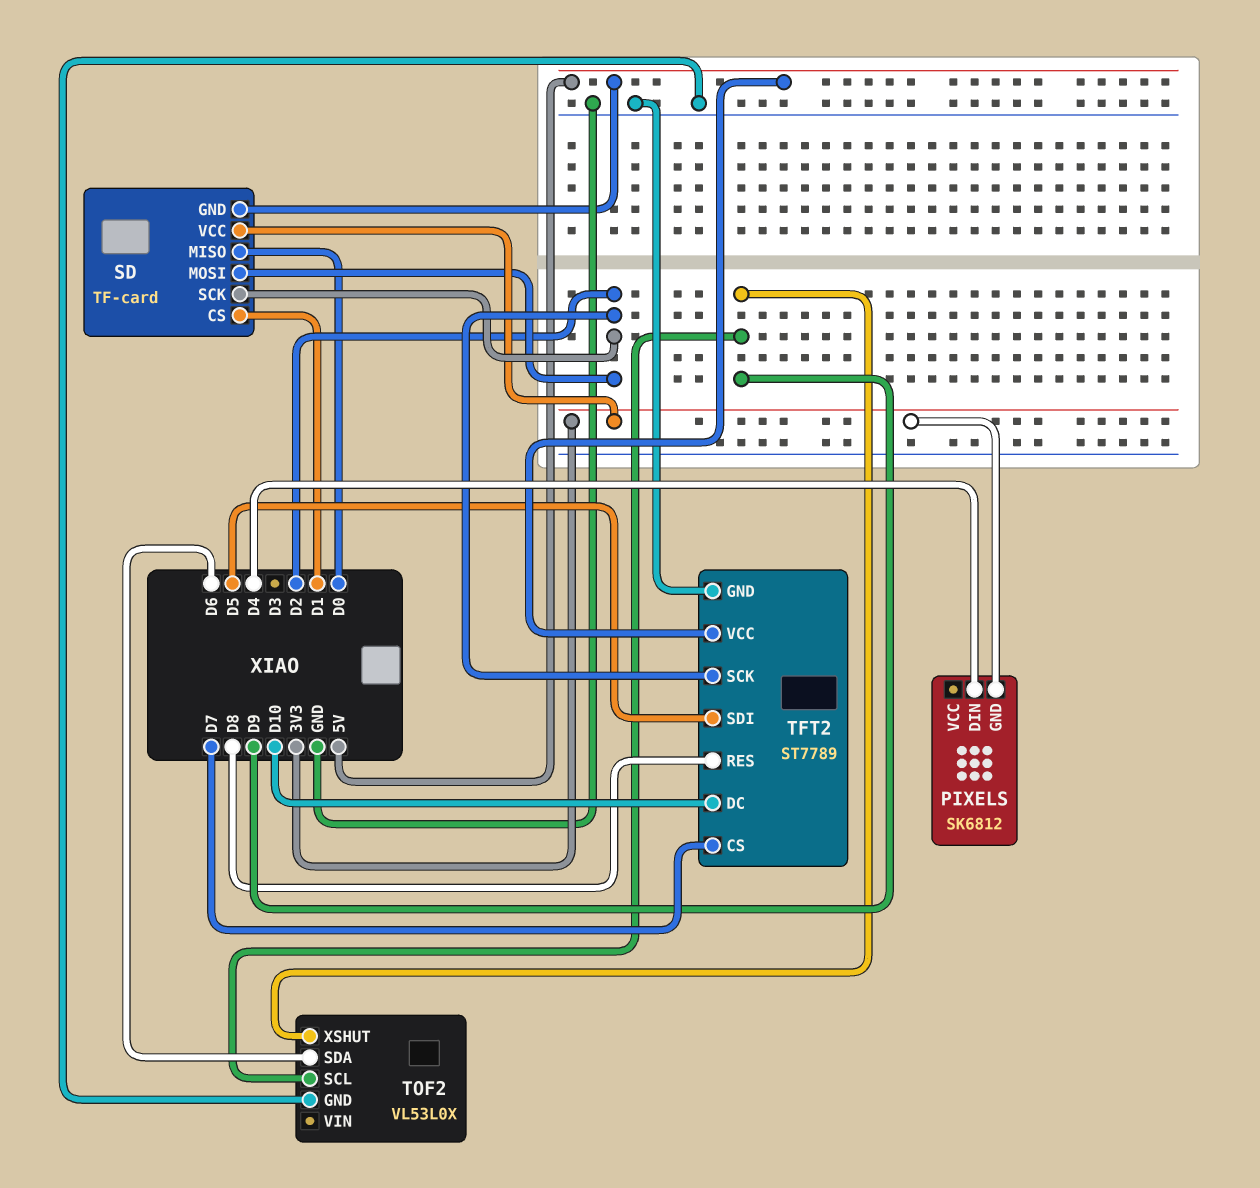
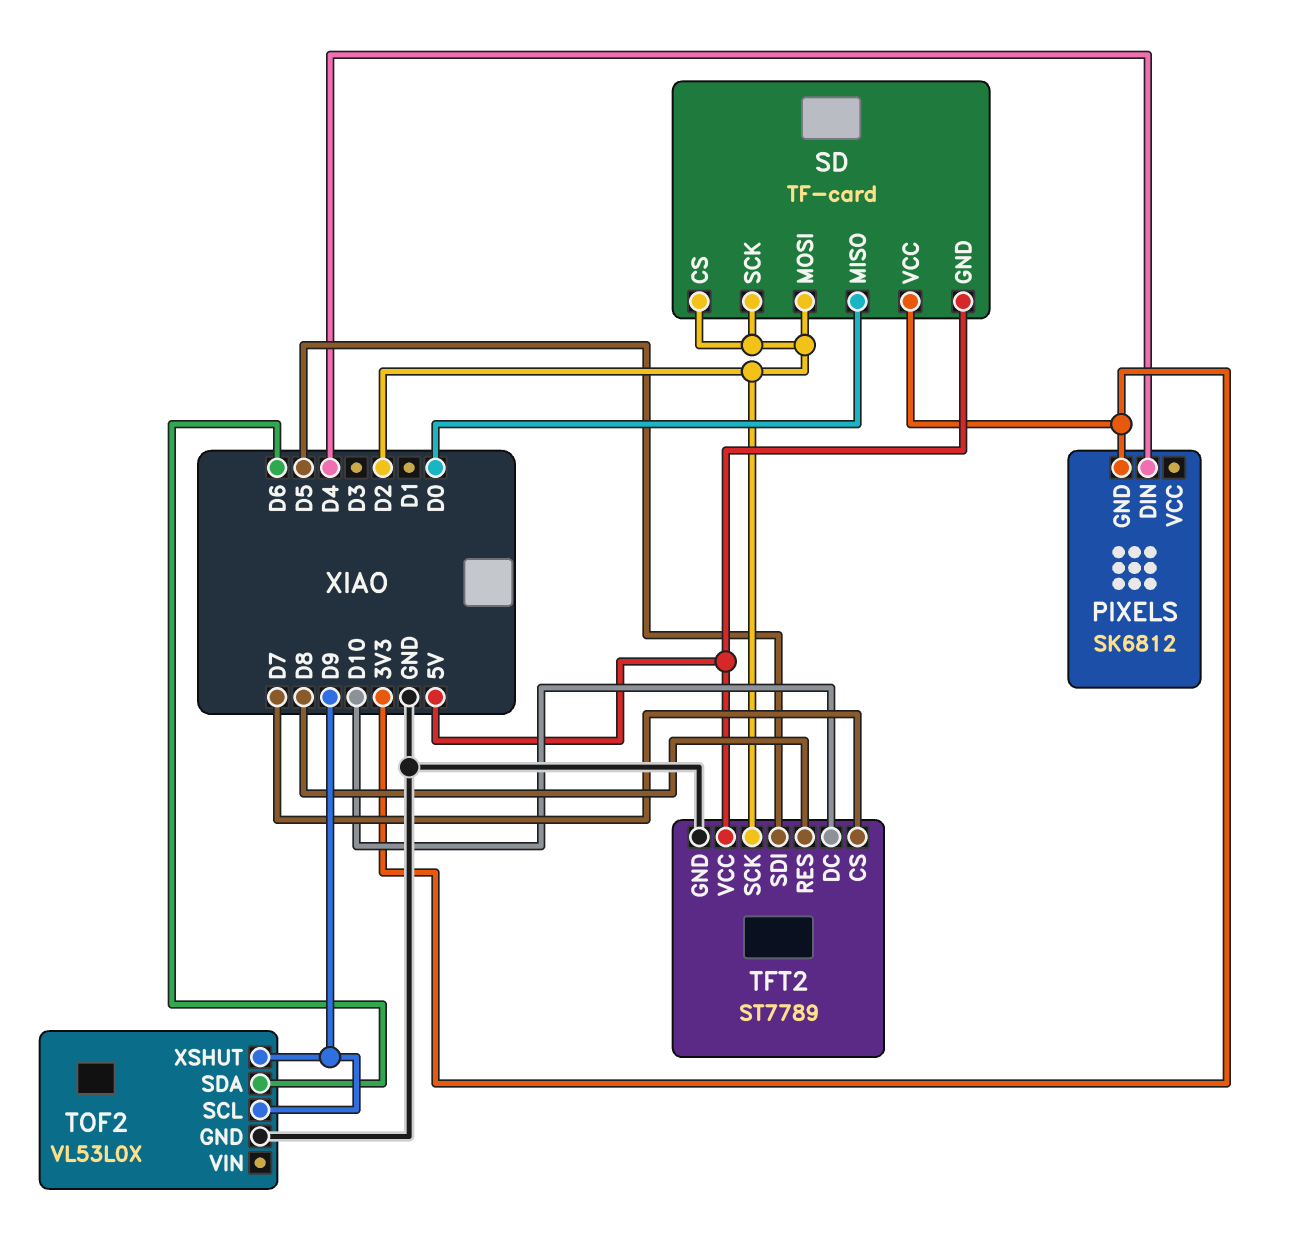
SD pin CS: D1 -> D2

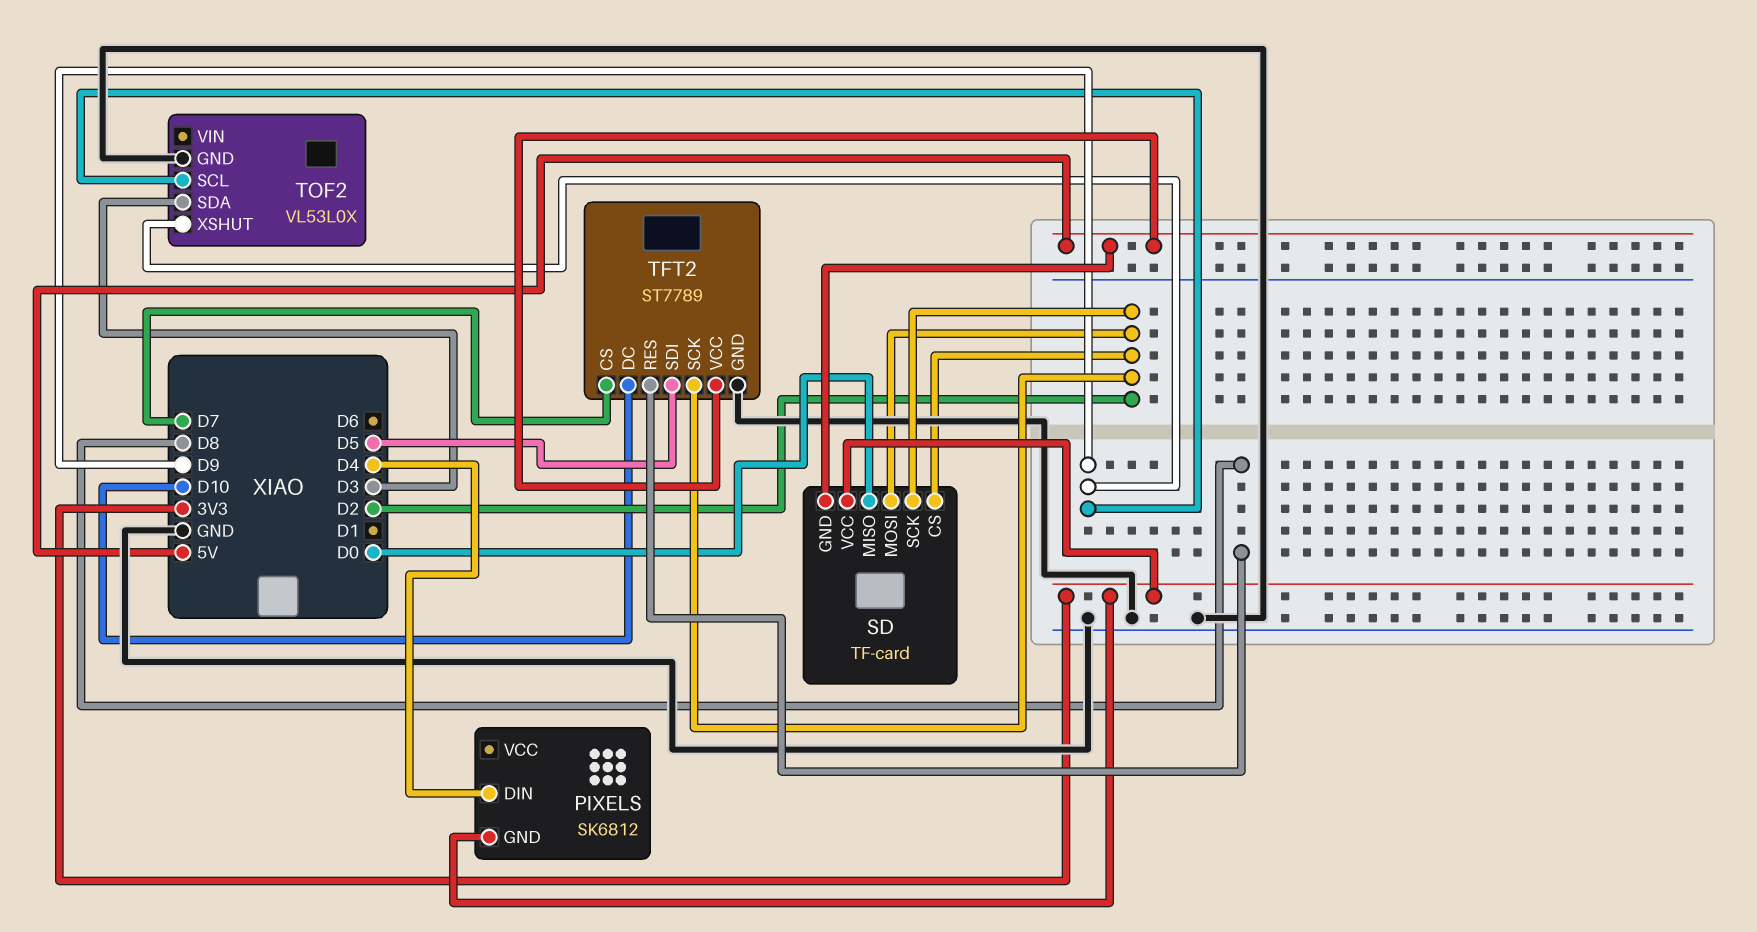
TOF2 pin SDA: D6 -> D3

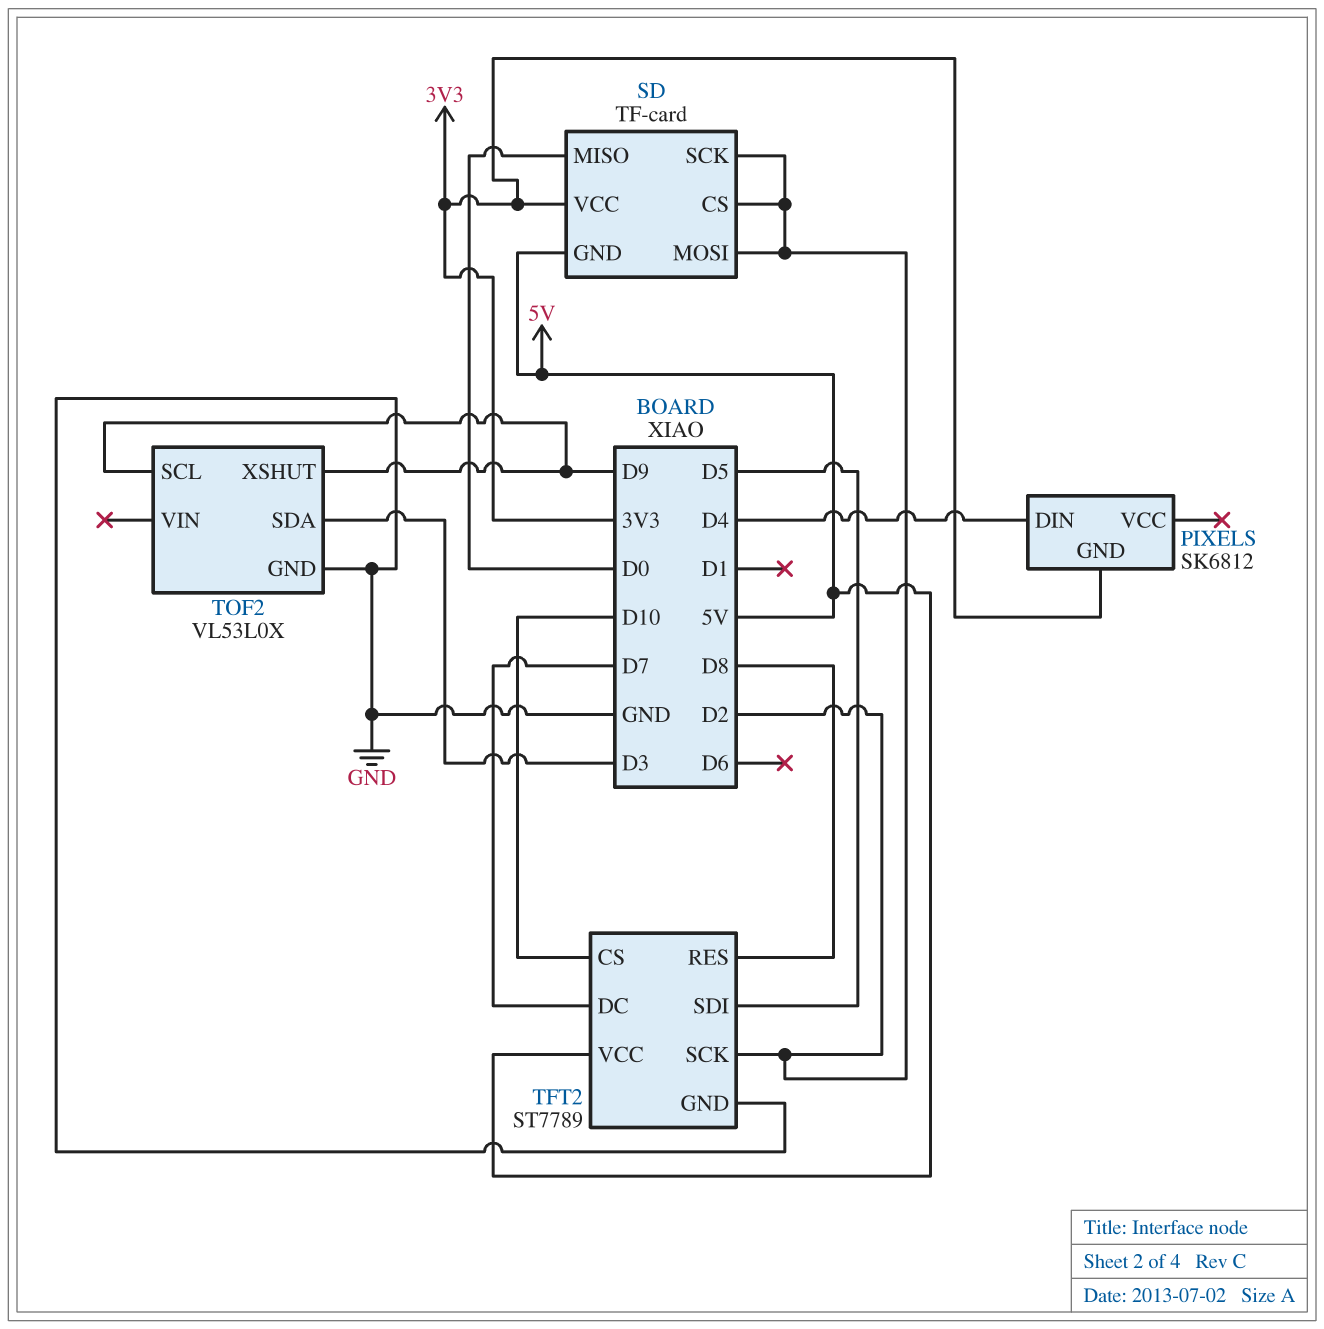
TFT2 pin CS: D7 -> D10
TFT2 pin DC: D10 -> D7

